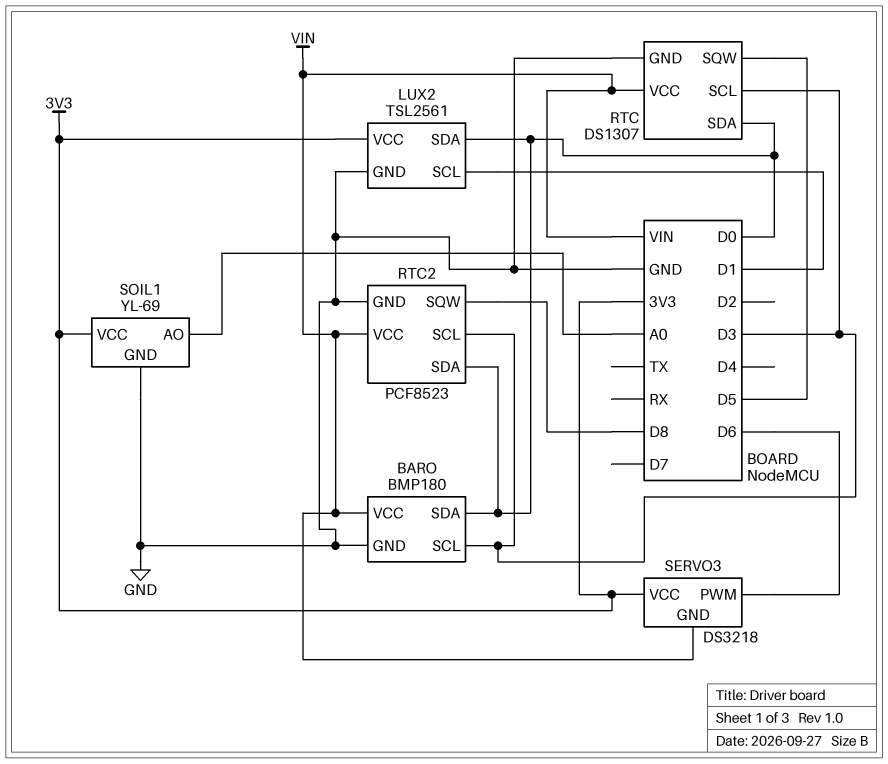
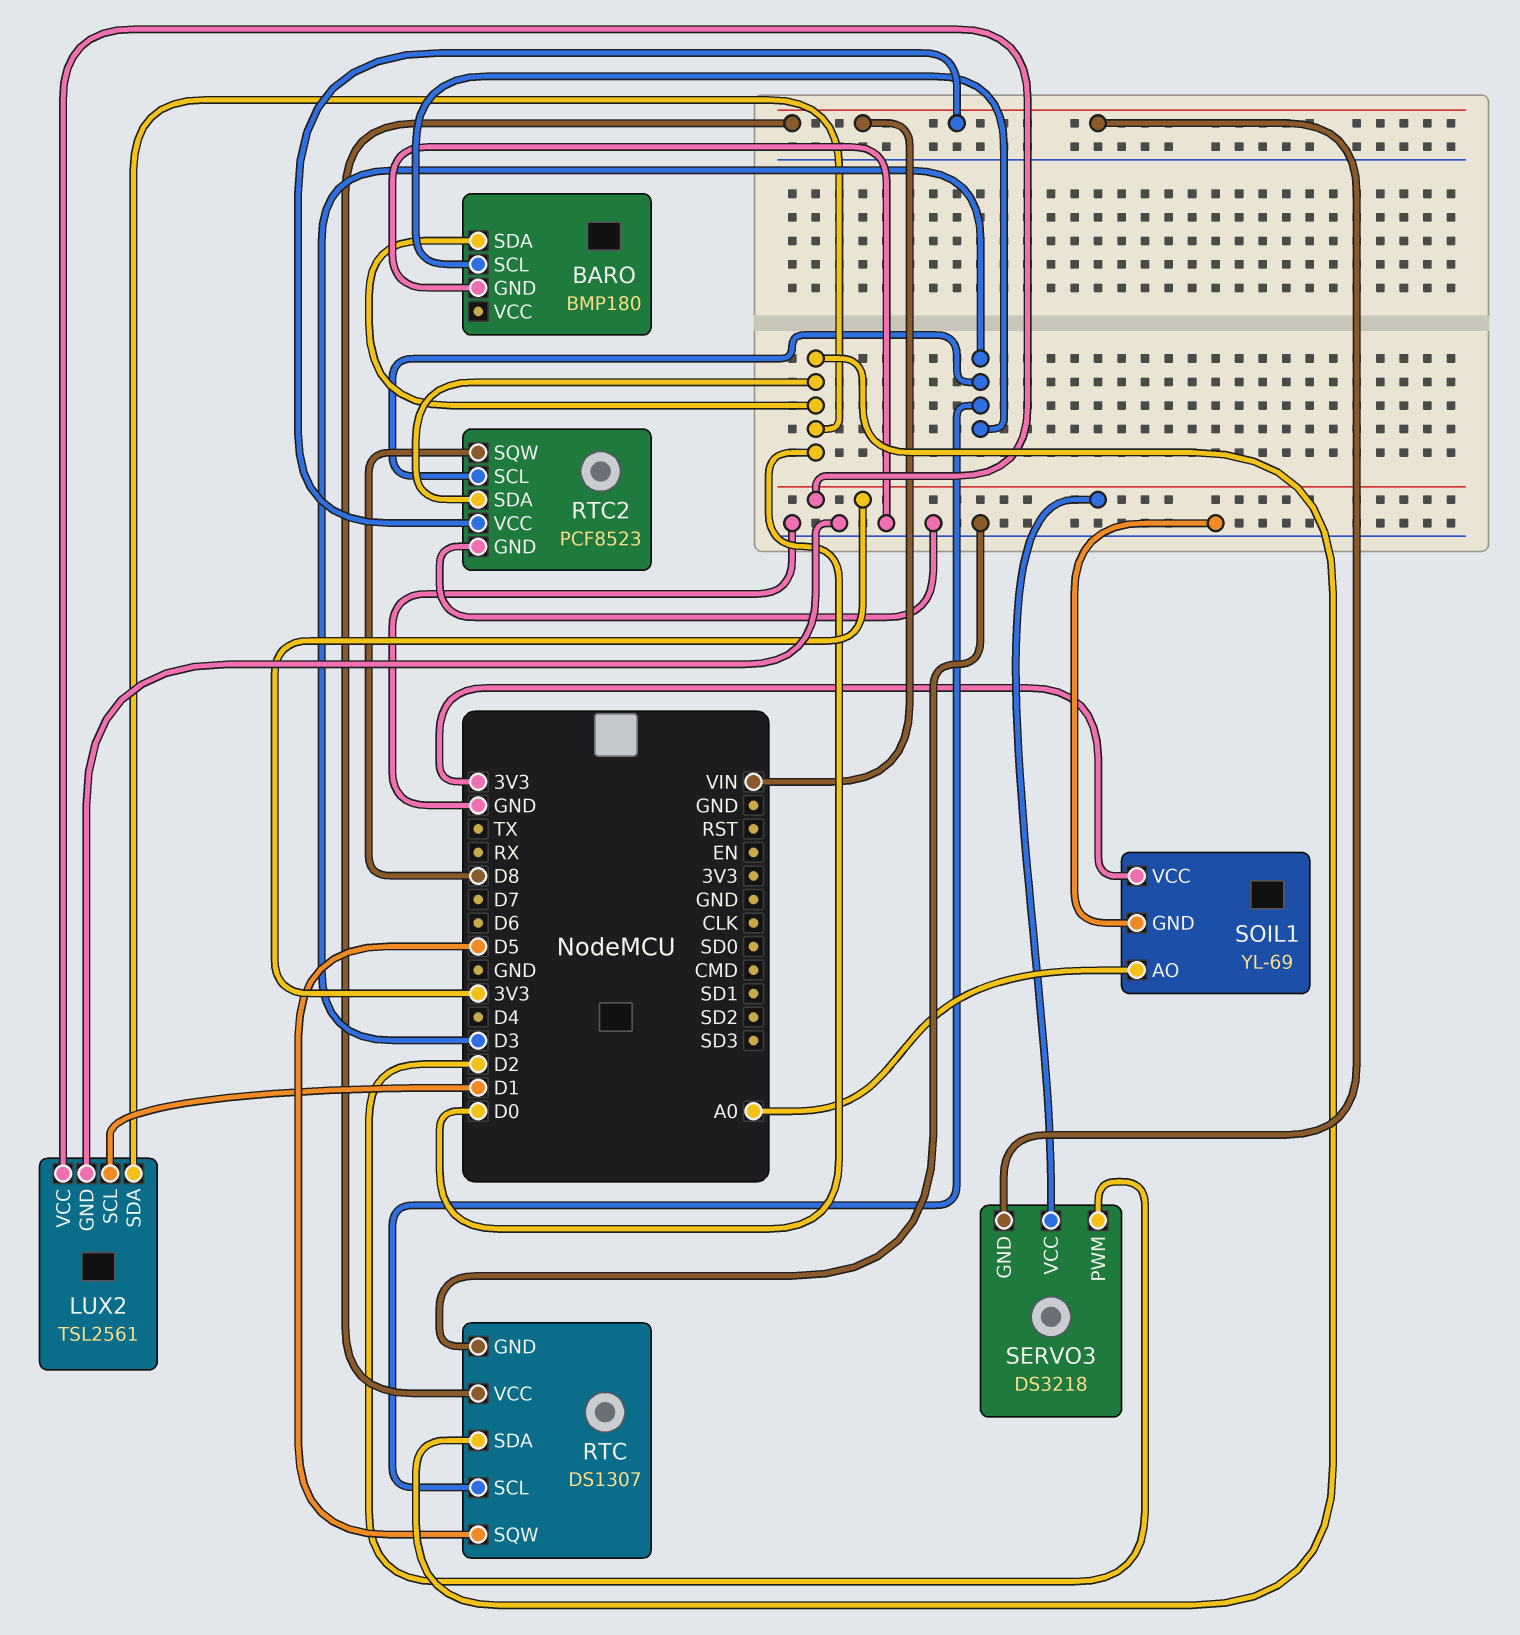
BARO pin VCC: VIN -> none
SERVO3 pin PWM: D6 -> D2

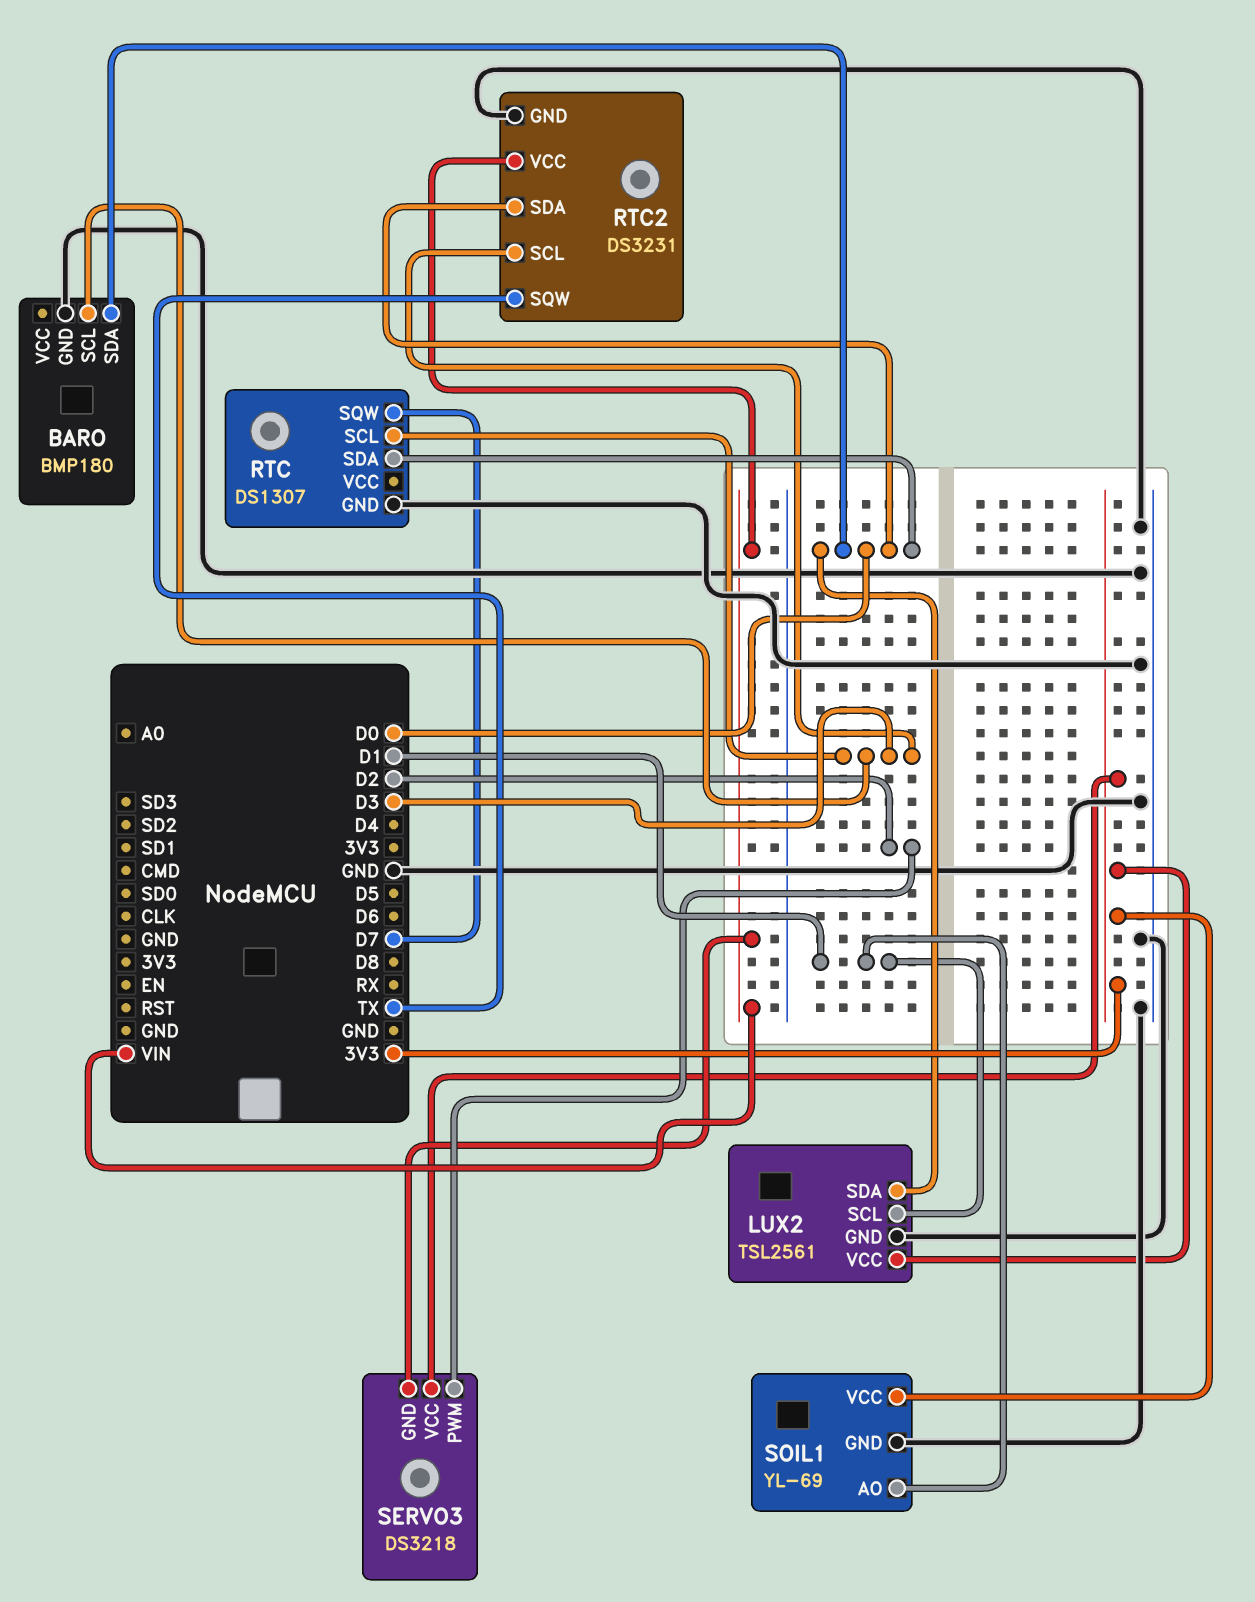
RTC pin SQW: D5 -> D7
RTC pin VCC: VIN -> none
RTC2: PCF8523 -> DS3231
RTC2 pin SQW: D8 -> TX
SOIL1 pin AO: A0 -> D1

